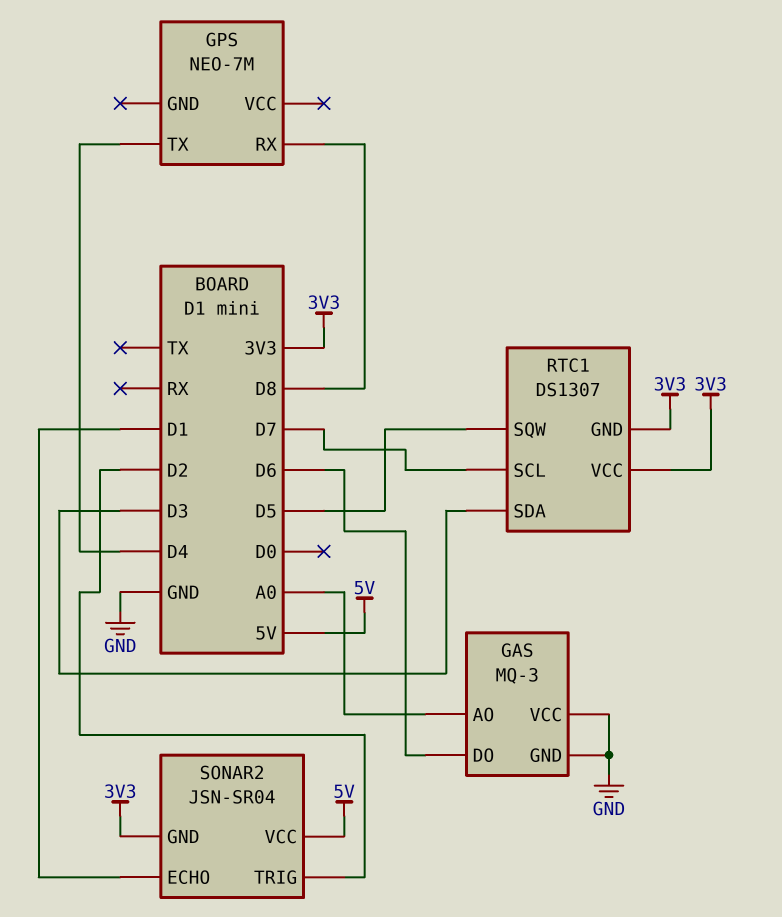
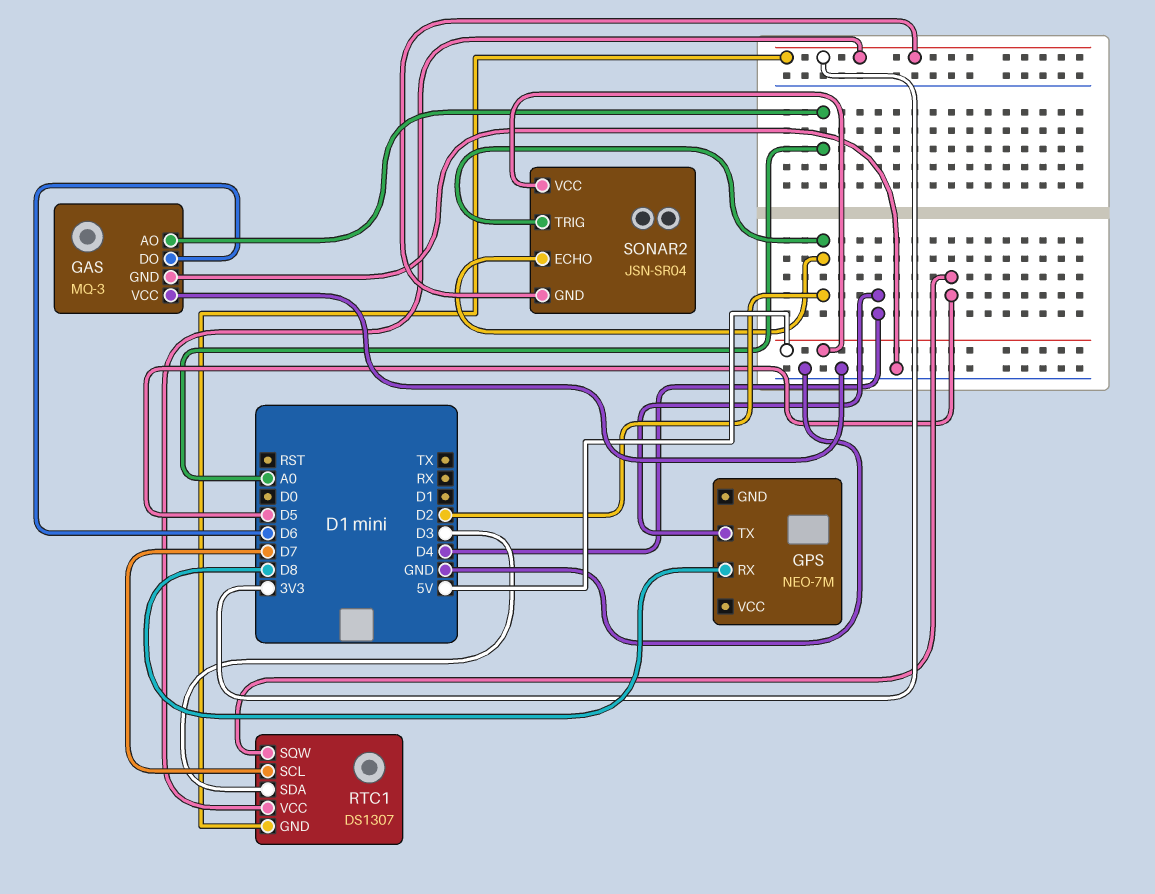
SONAR2 pin ECHO: D1 -> D2

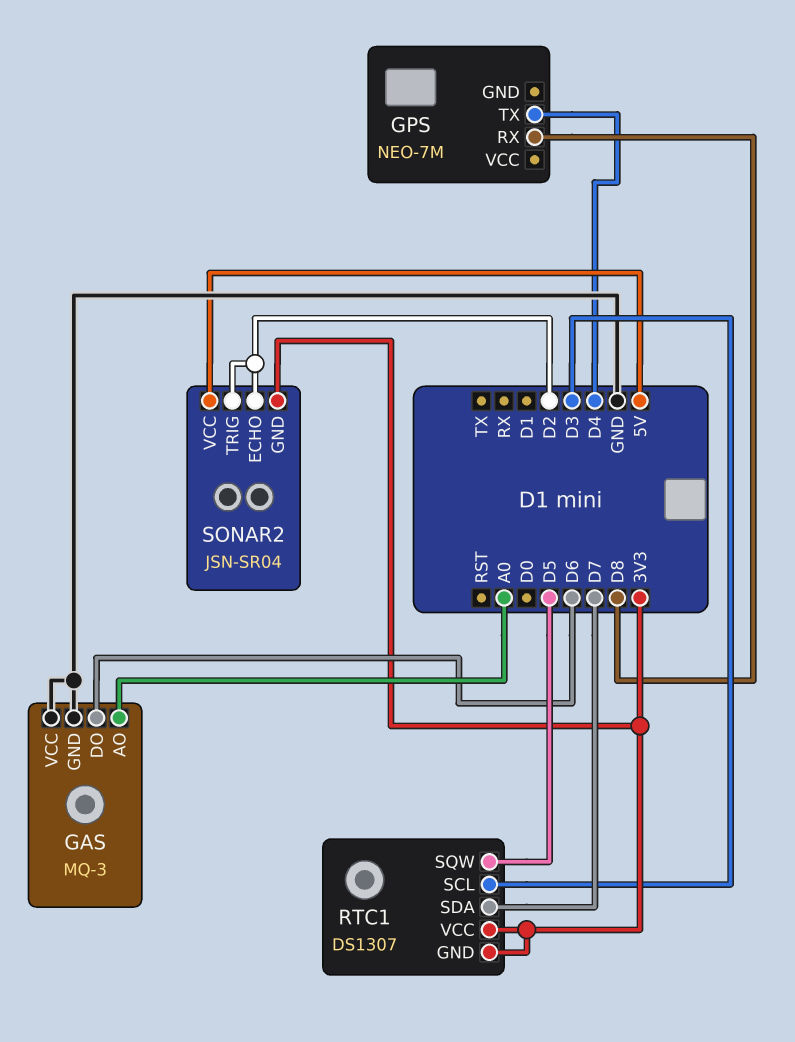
RTC1 pin SCL: D7 -> D3
RTC1 pin SDA: D3 -> D7

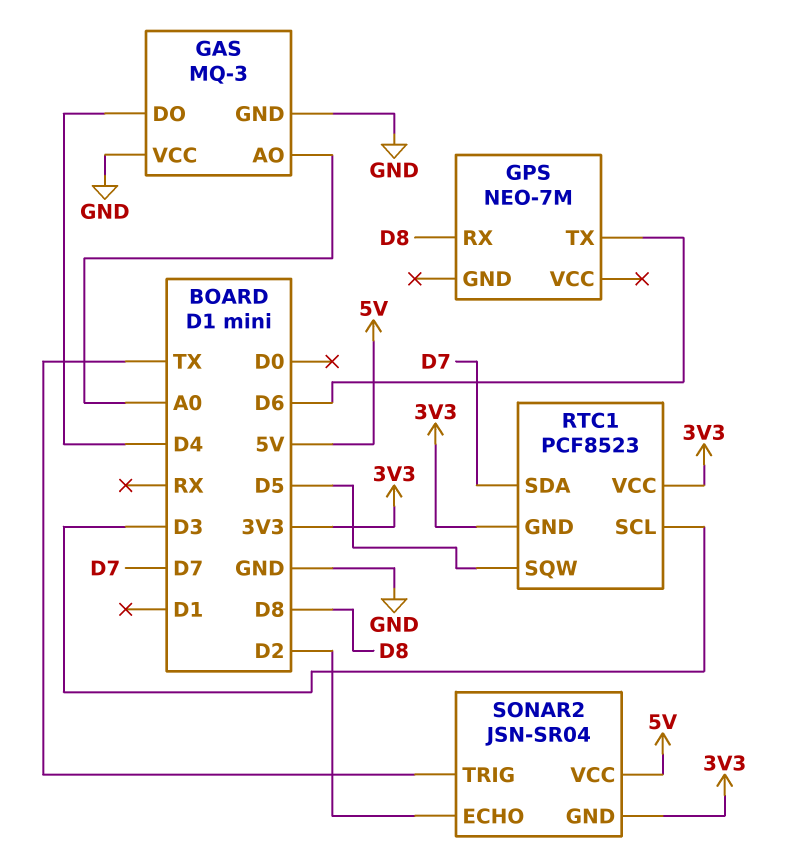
GAS pin DO: D6 -> D4
GPS pin TX: D4 -> D6
RTC1: DS1307 -> PCF8523
SONAR2 pin TRIG: D2 -> TX

